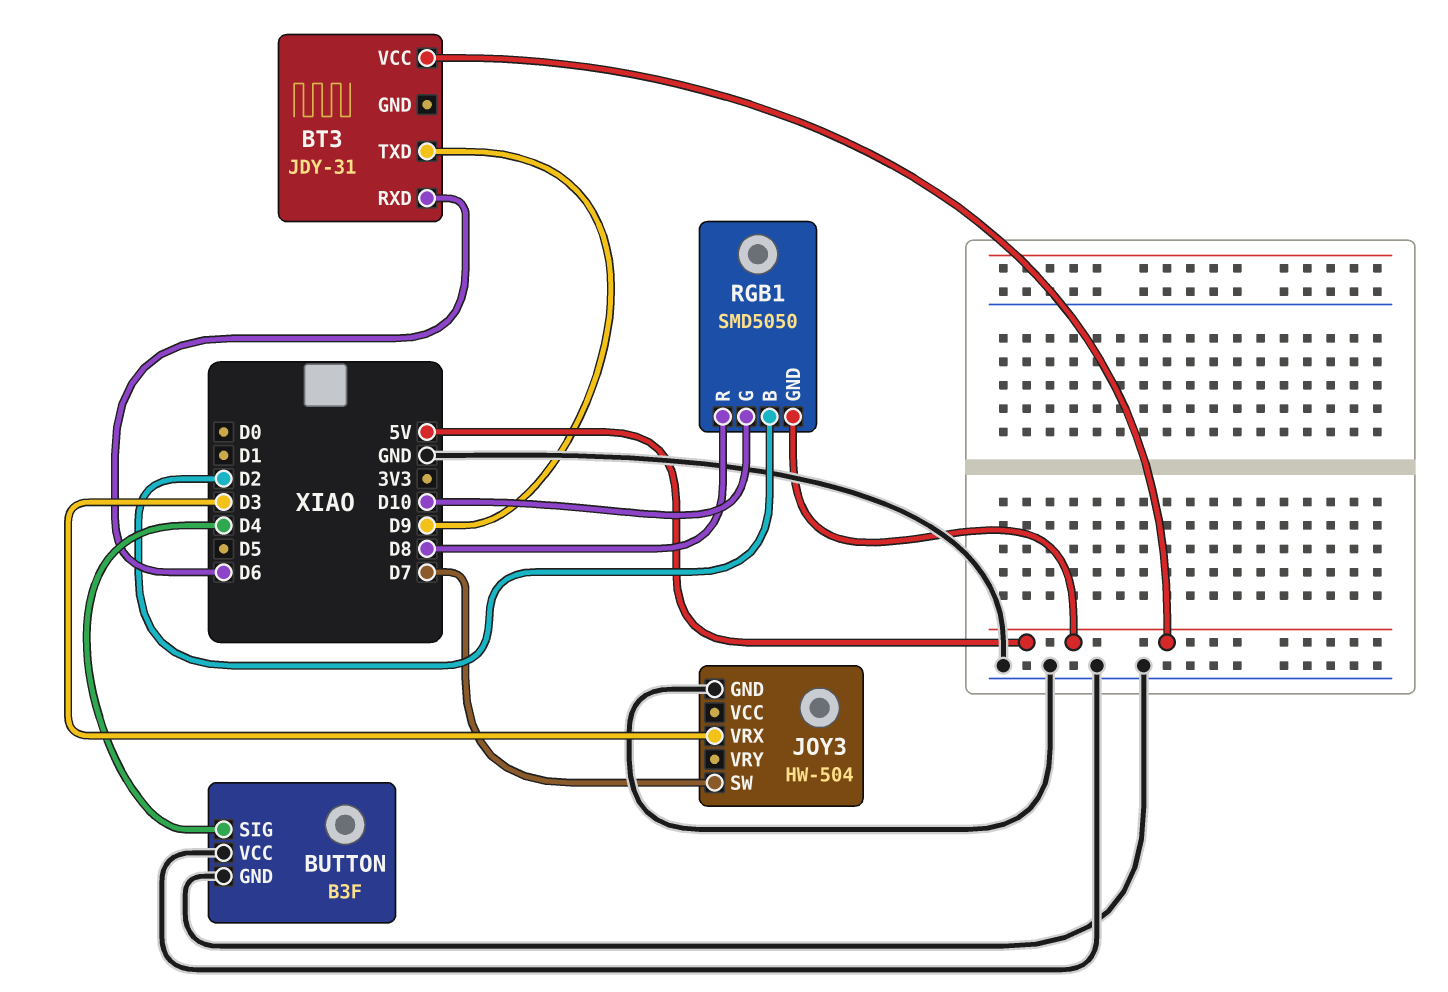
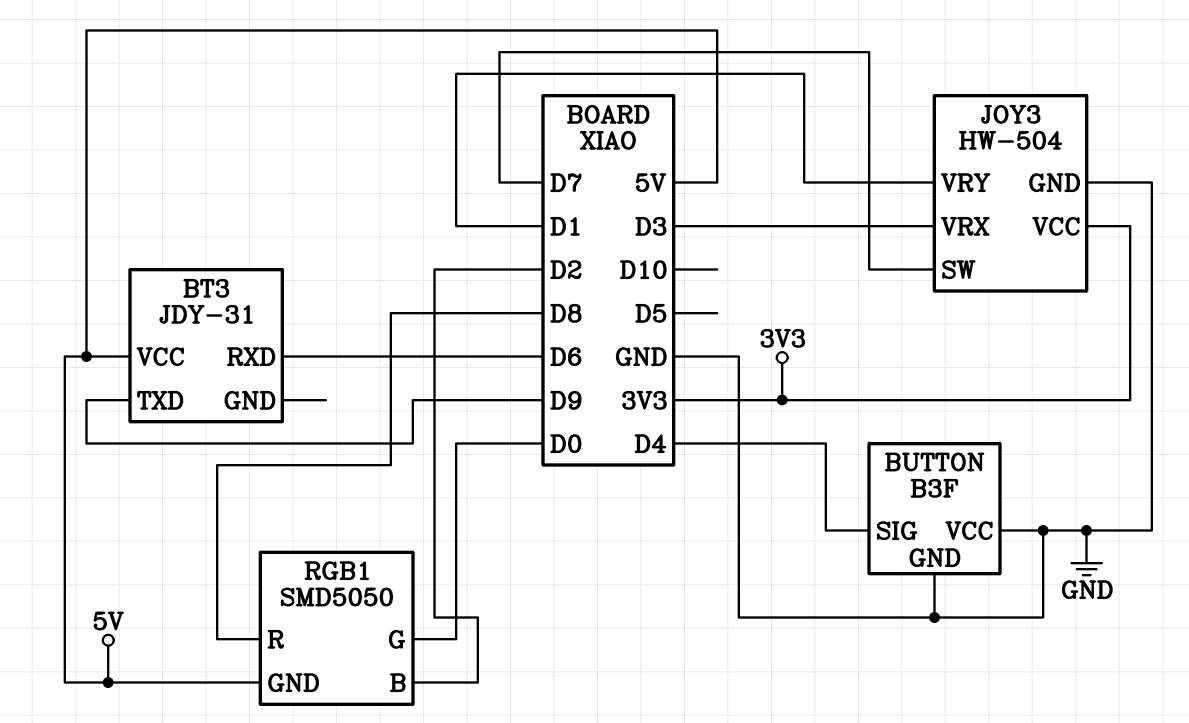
JOY3 pin VCC: none -> 3V3
JOY3 pin VRY: none -> D1
RGB1 pin G: D10 -> D0

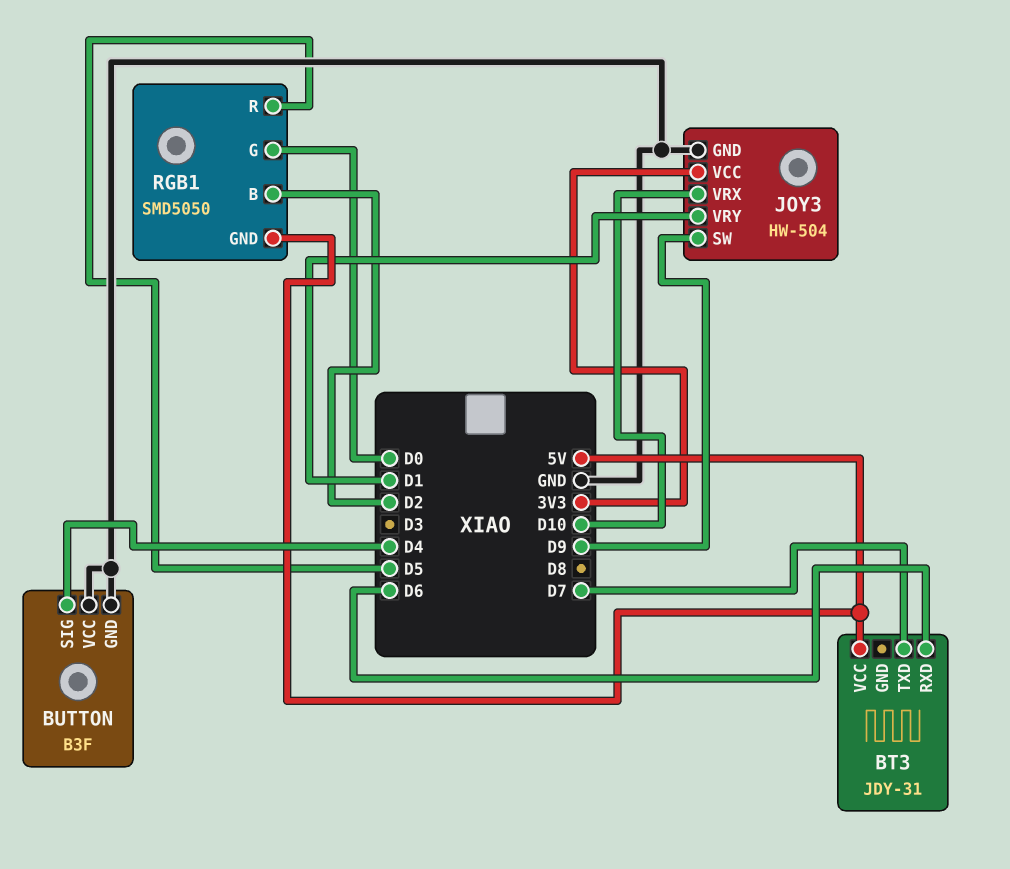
BT3 pin TXD: D9 -> D7
JOY3 pin SW: D7 -> D9
JOY3 pin VRX: D3 -> D10
RGB1 pin R: D8 -> D5

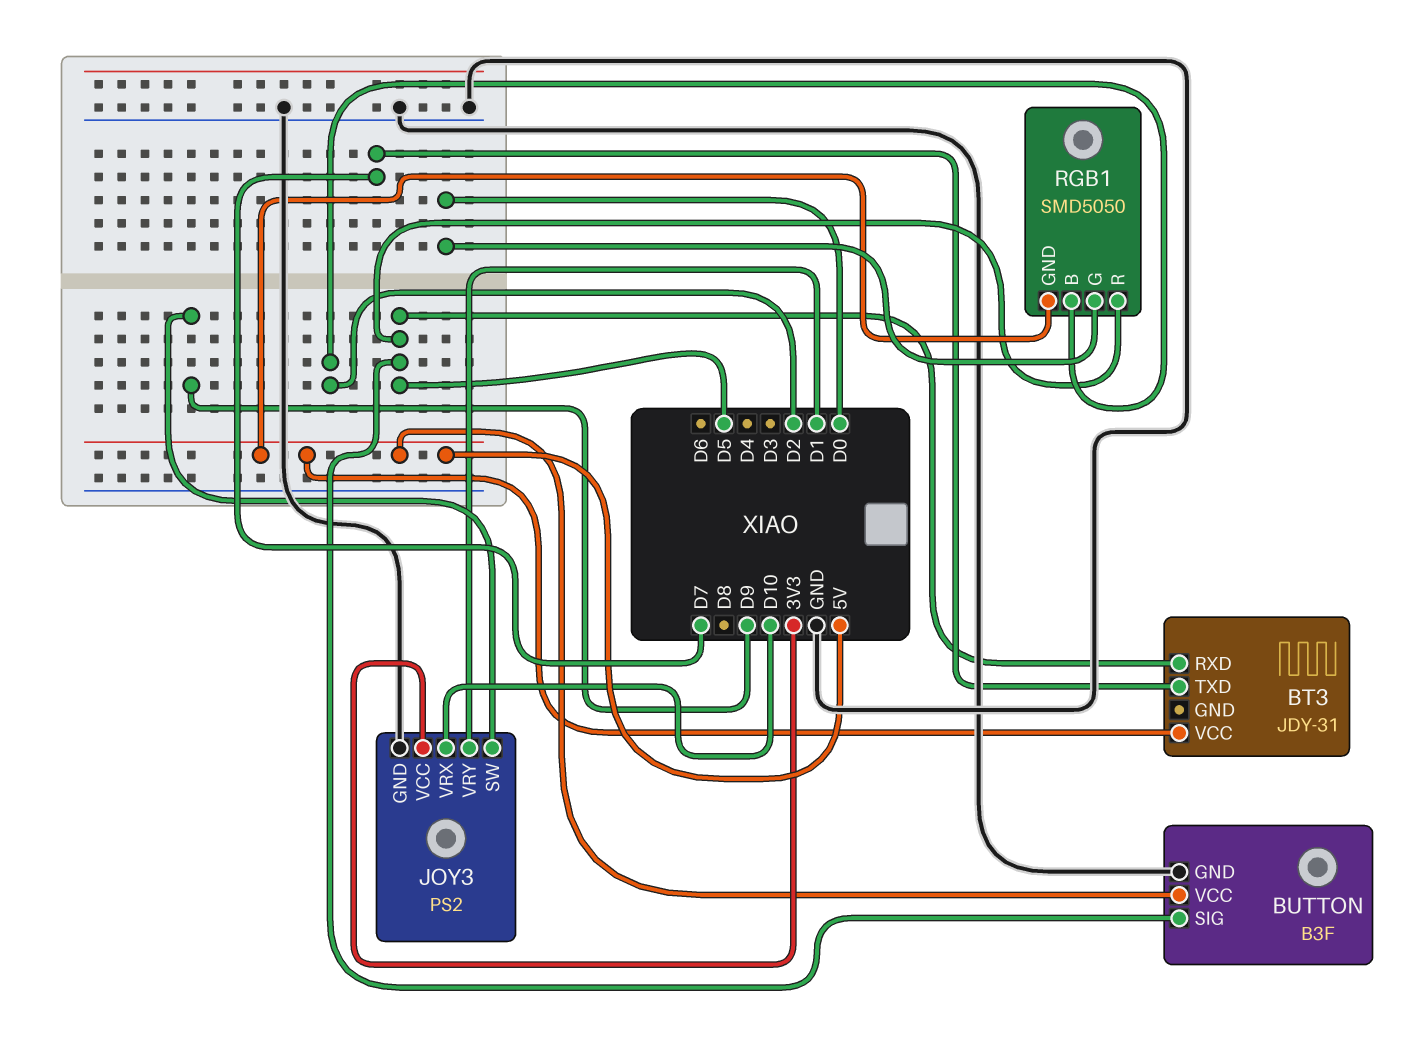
BT3 pin RXD: D6 -> D5
BUTTON pin SIG: D4 -> D5
BUTTON pin VCC: GND -> 5V
JOY3: HW-504 -> PS2

